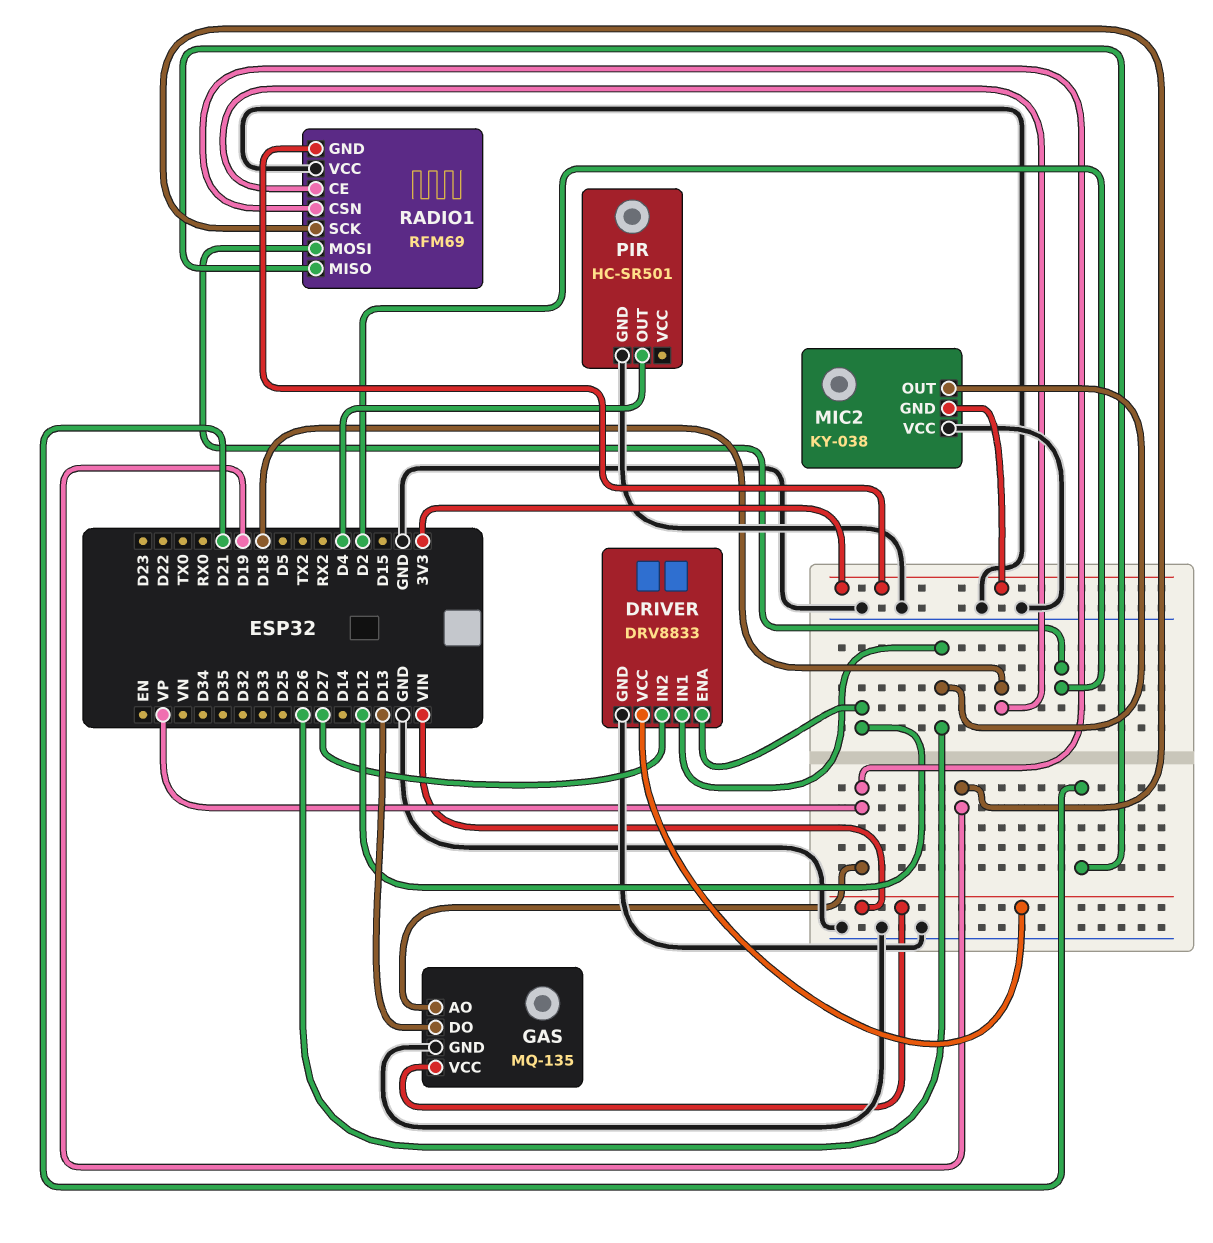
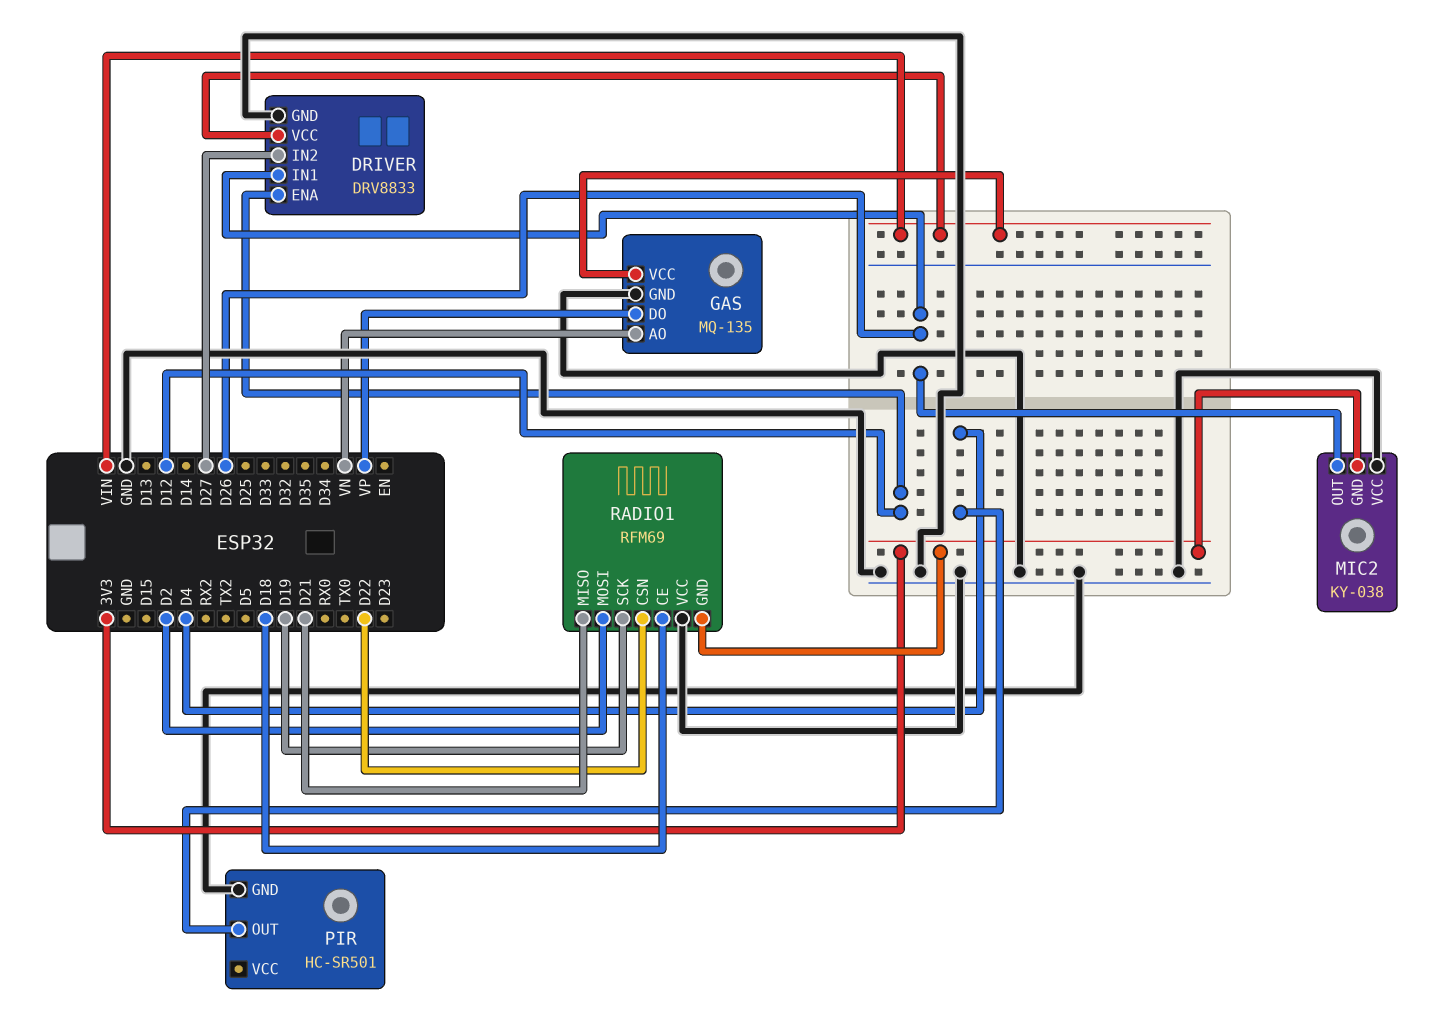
GAS pin AO: VP -> VN
GAS pin DO: D13 -> VP
RADIO1 pin CSN: VP -> D22

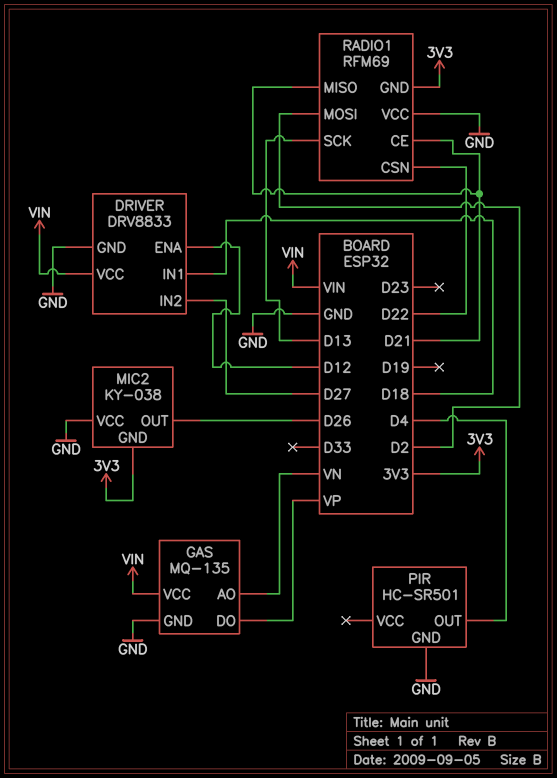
DRIVER pin IN1: D26 -> D18
RADIO1 pin CE: D18 -> D21
RADIO1 pin SCK: D19 -> D13

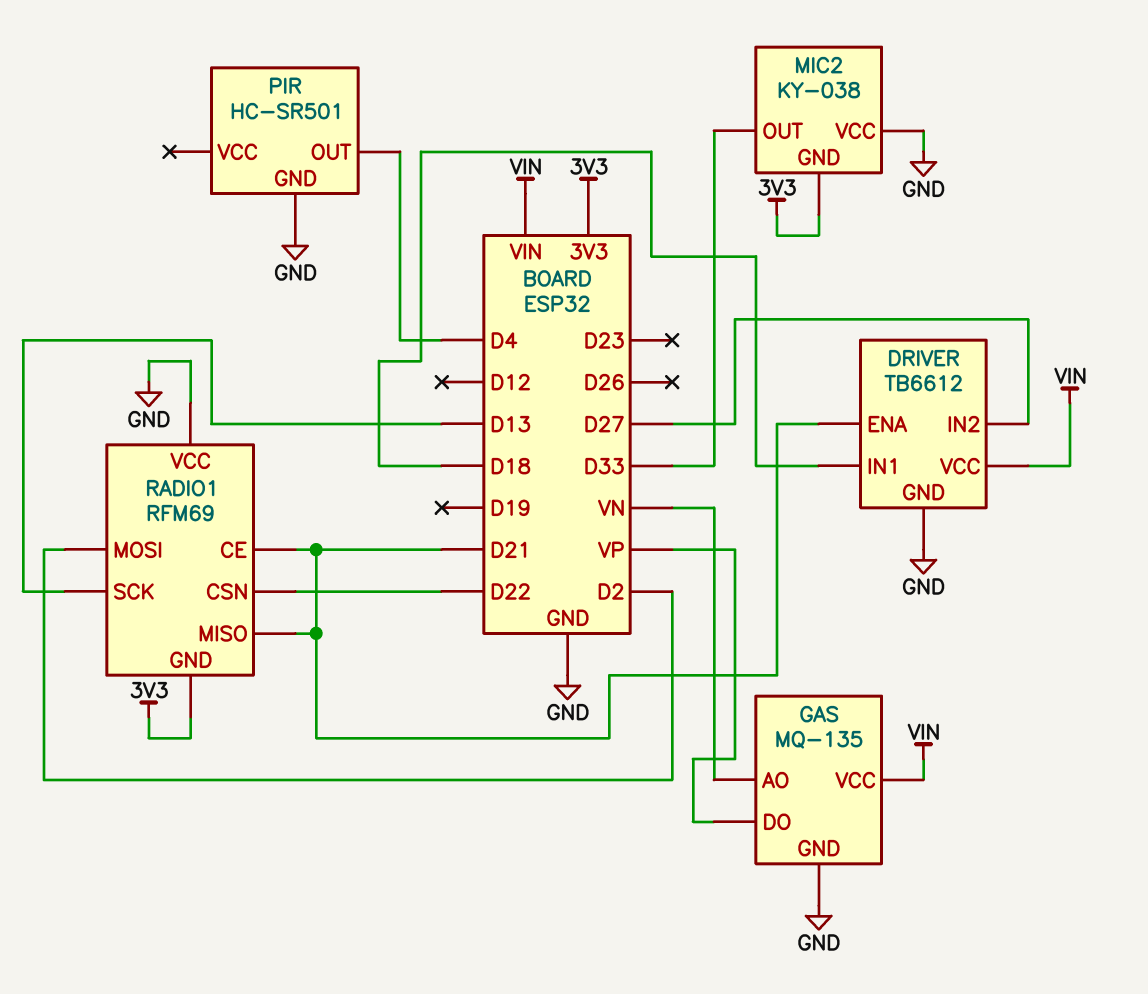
DRIVER: DRV8833 -> TB6612
DRIVER pin ENA: D12 -> D21
MIC2 pin OUT: D26 -> D33

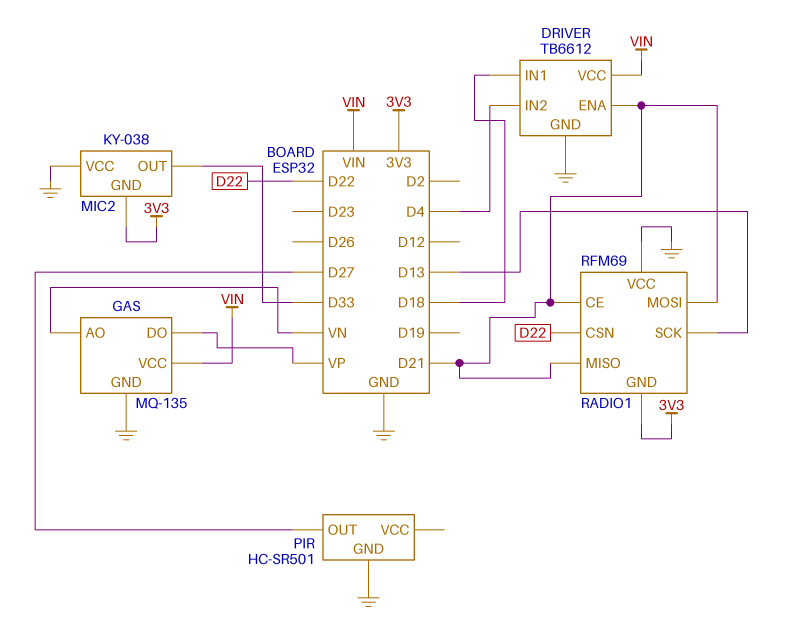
DRIVER pin IN2: D27 -> D4
PIR pin OUT: D4 -> D27
RADIO1 pin MOSI: D2 -> D21

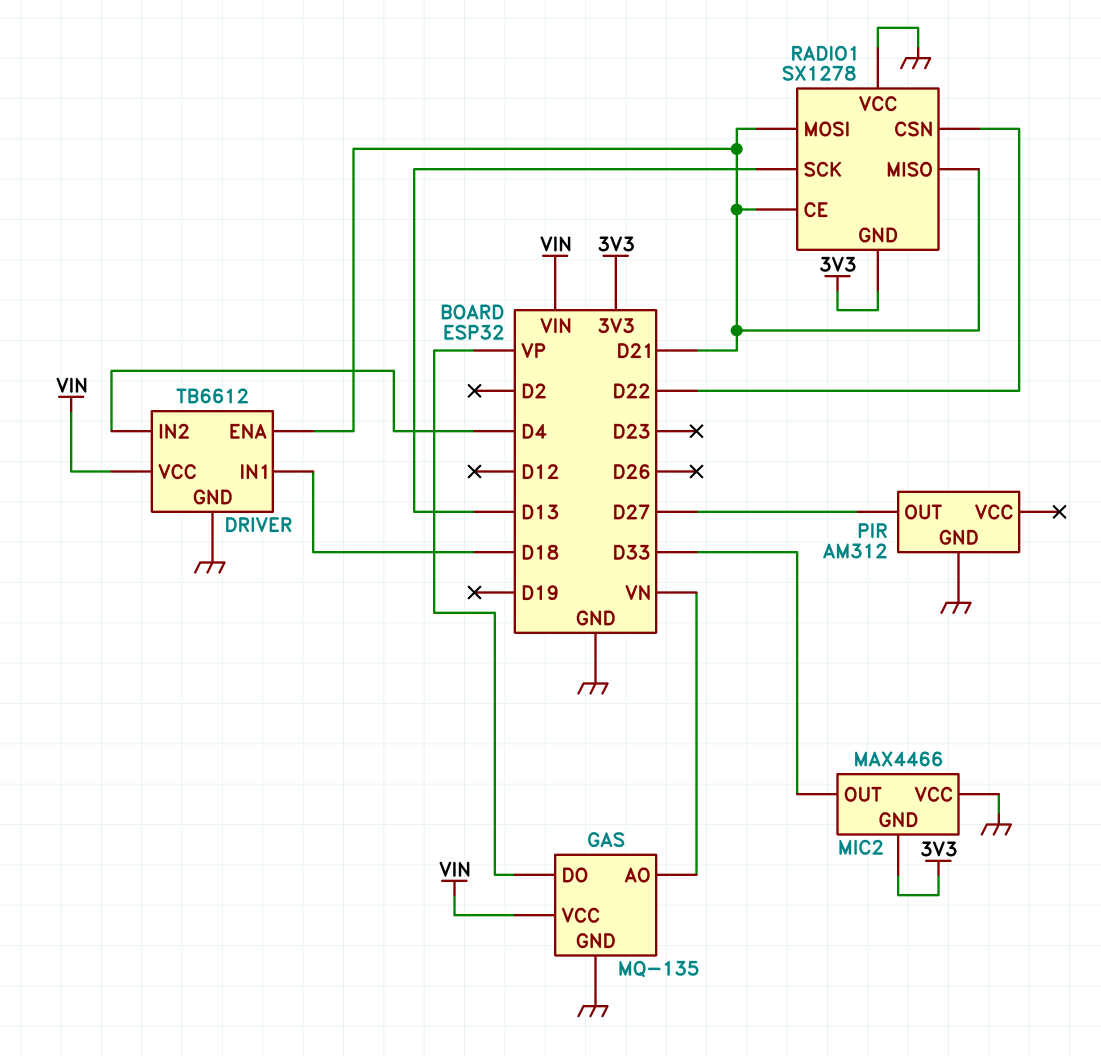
MIC2: KY-038 -> MAX4466
PIR: HC-SR501 -> AM312
RADIO1: RFM69 -> SX1278

